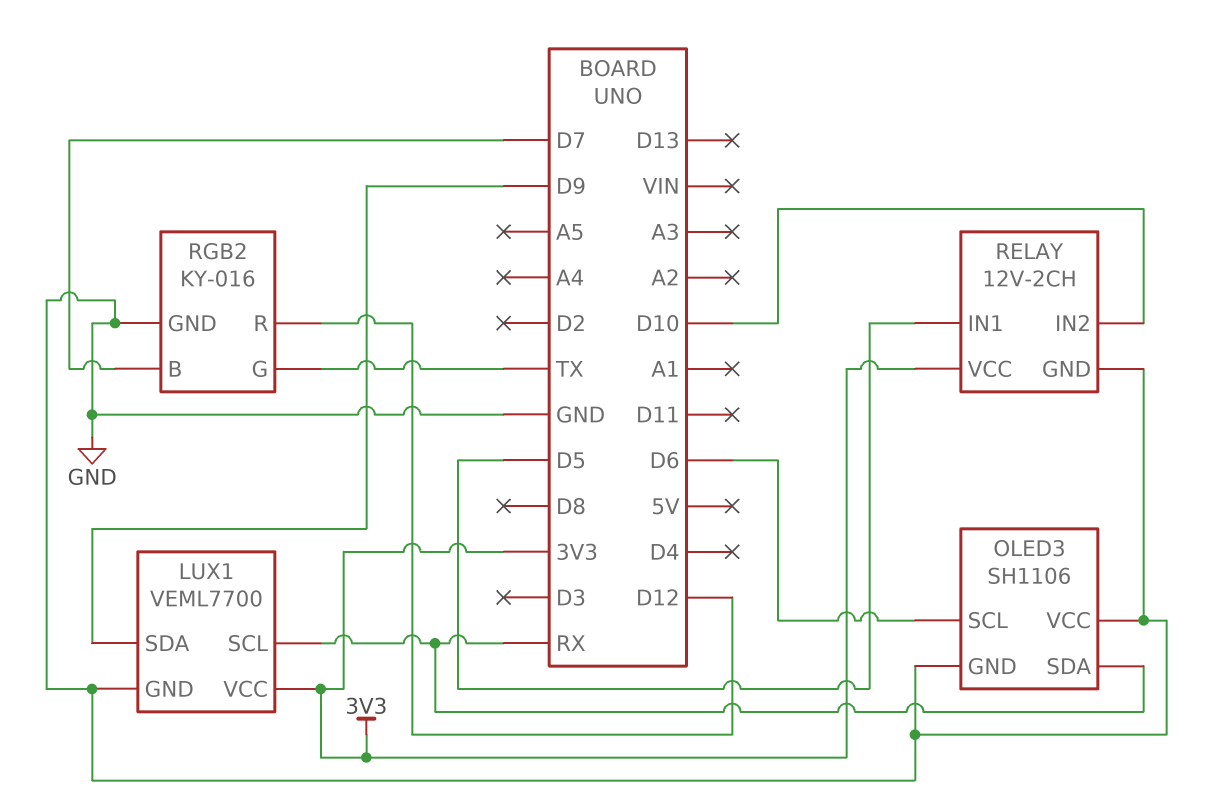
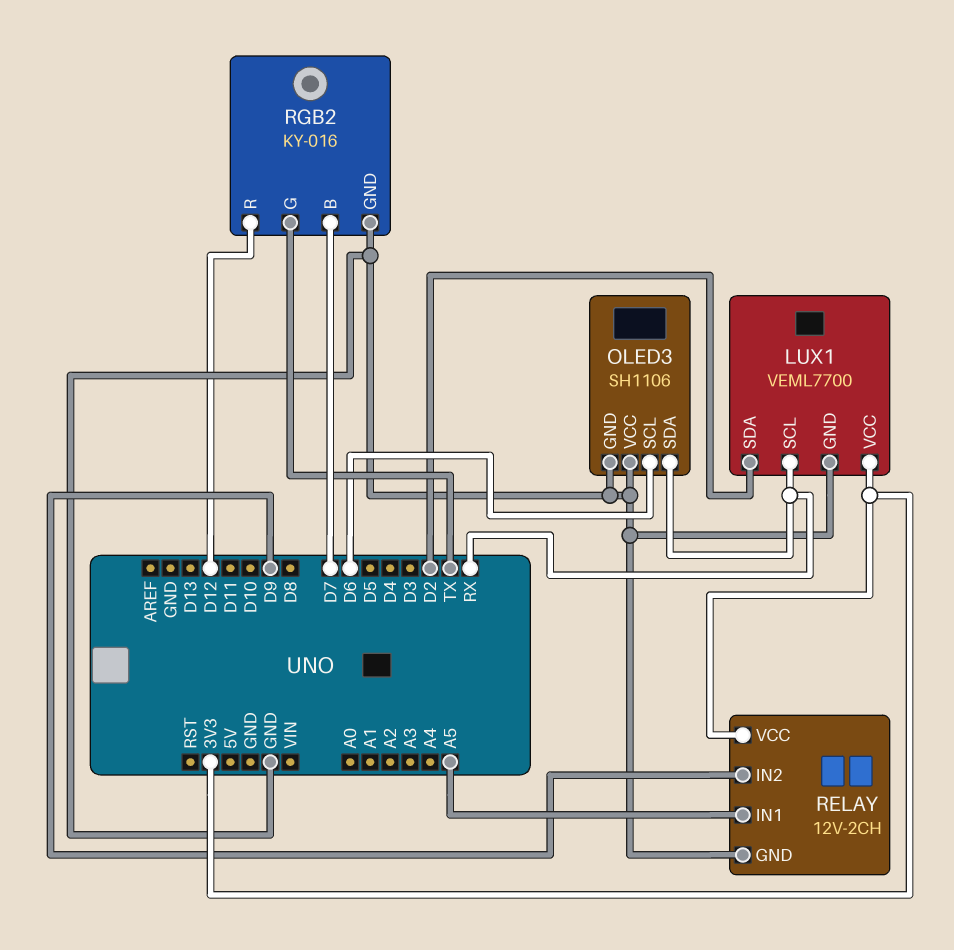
LUX1 pin SDA: D9 -> D2
RELAY pin IN1: D5 -> A5
RELAY pin IN2: D10 -> D9

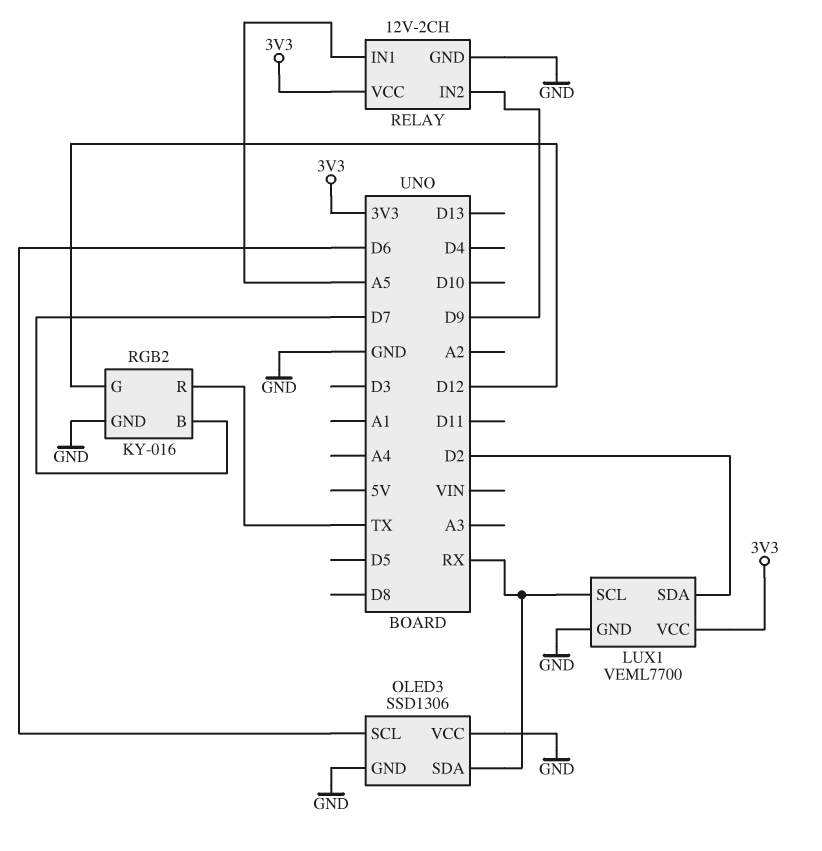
OLED3: SH1106 -> SSD1306
RGB2 pin G: TX -> D12
RGB2 pin R: D12 -> TX

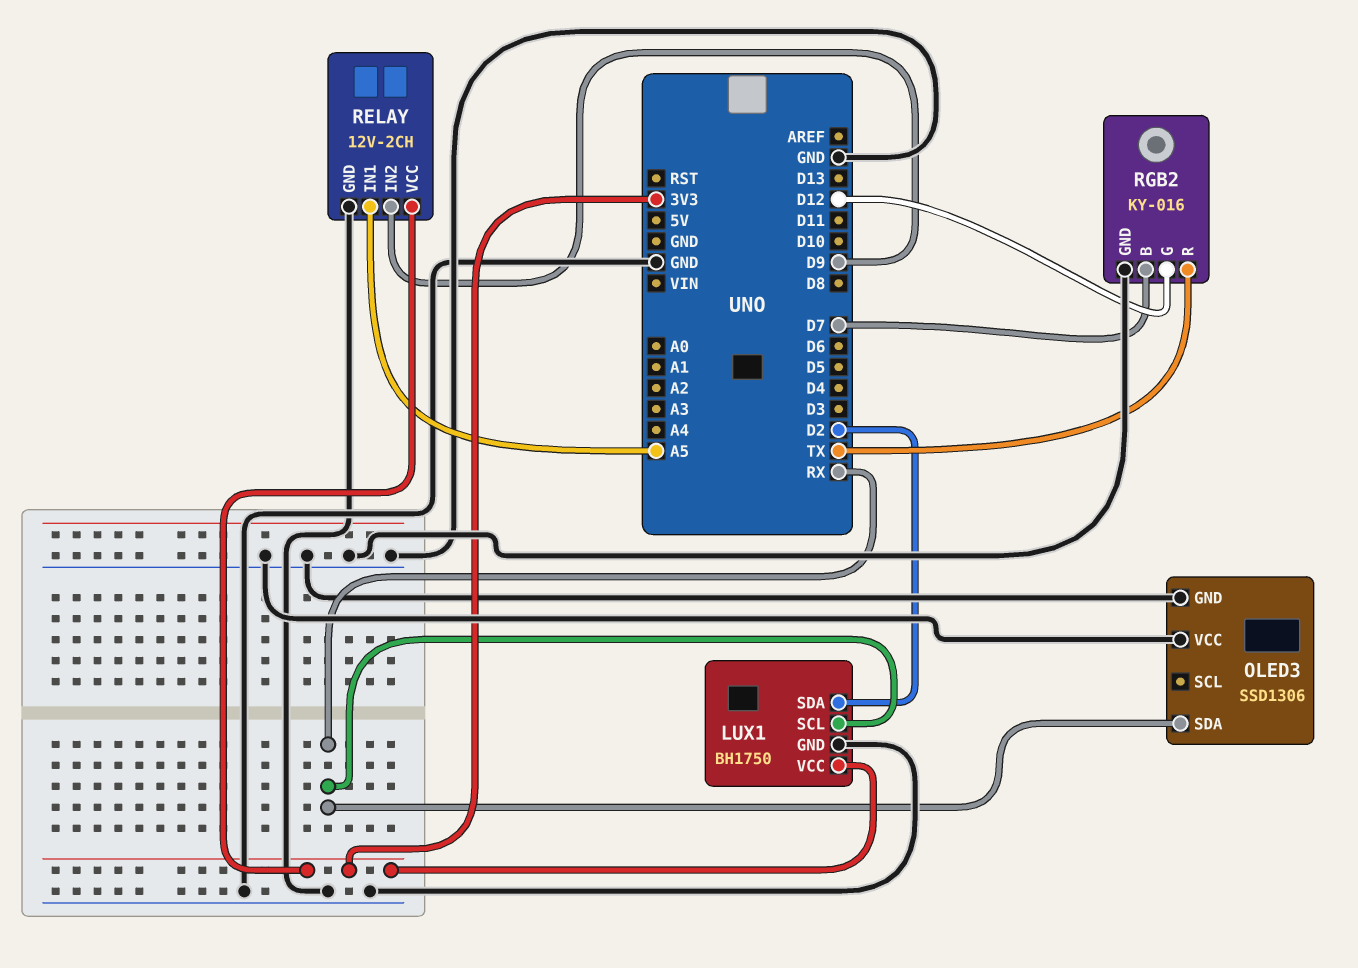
LUX1: VEML7700 -> BH1750
OLED3 pin SCL: D6 -> none

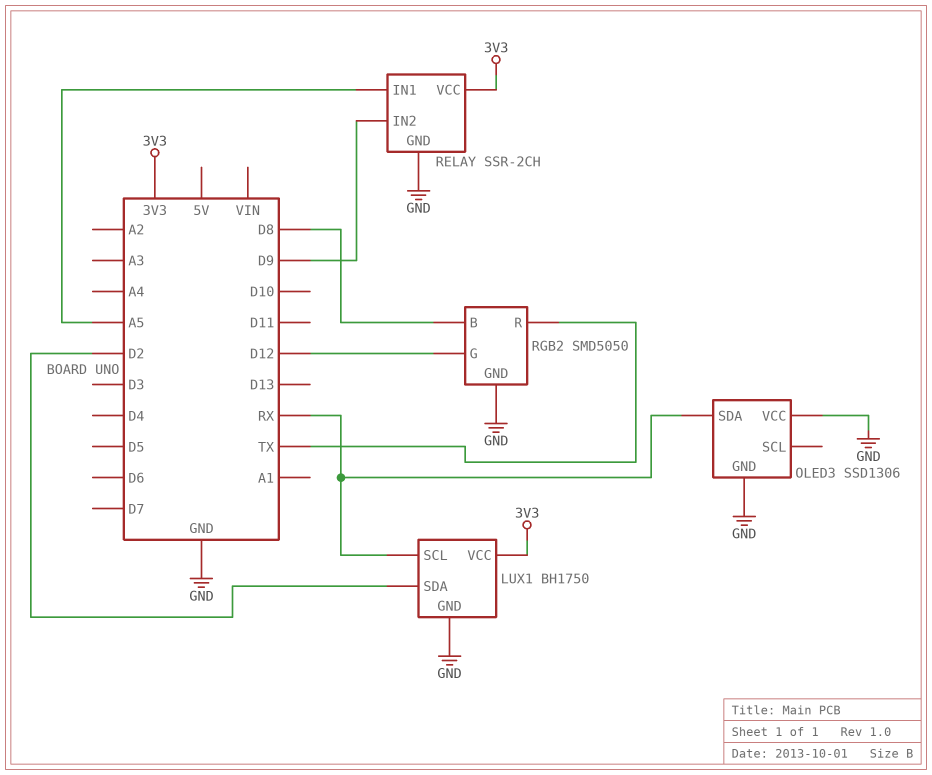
RELAY: 12V-2CH -> SSR-2CH
RGB2: KY-016 -> SMD5050
RGB2 pin B: D7 -> D8

